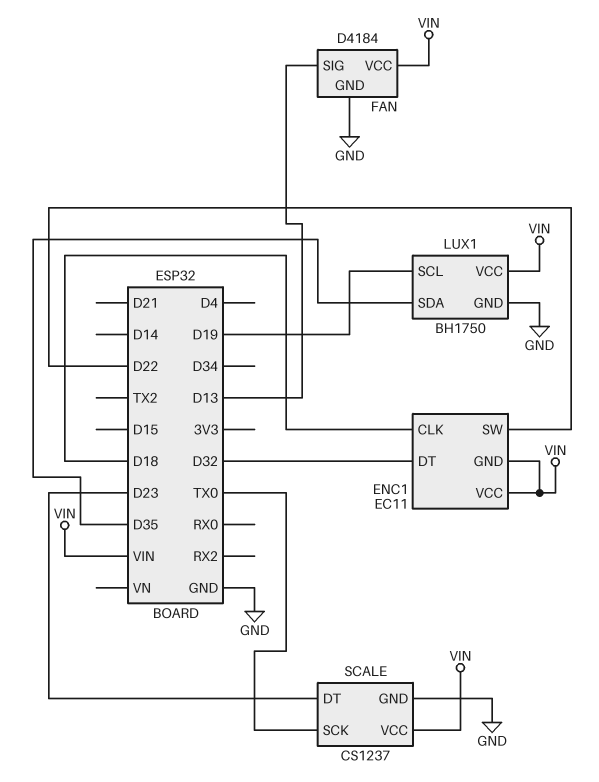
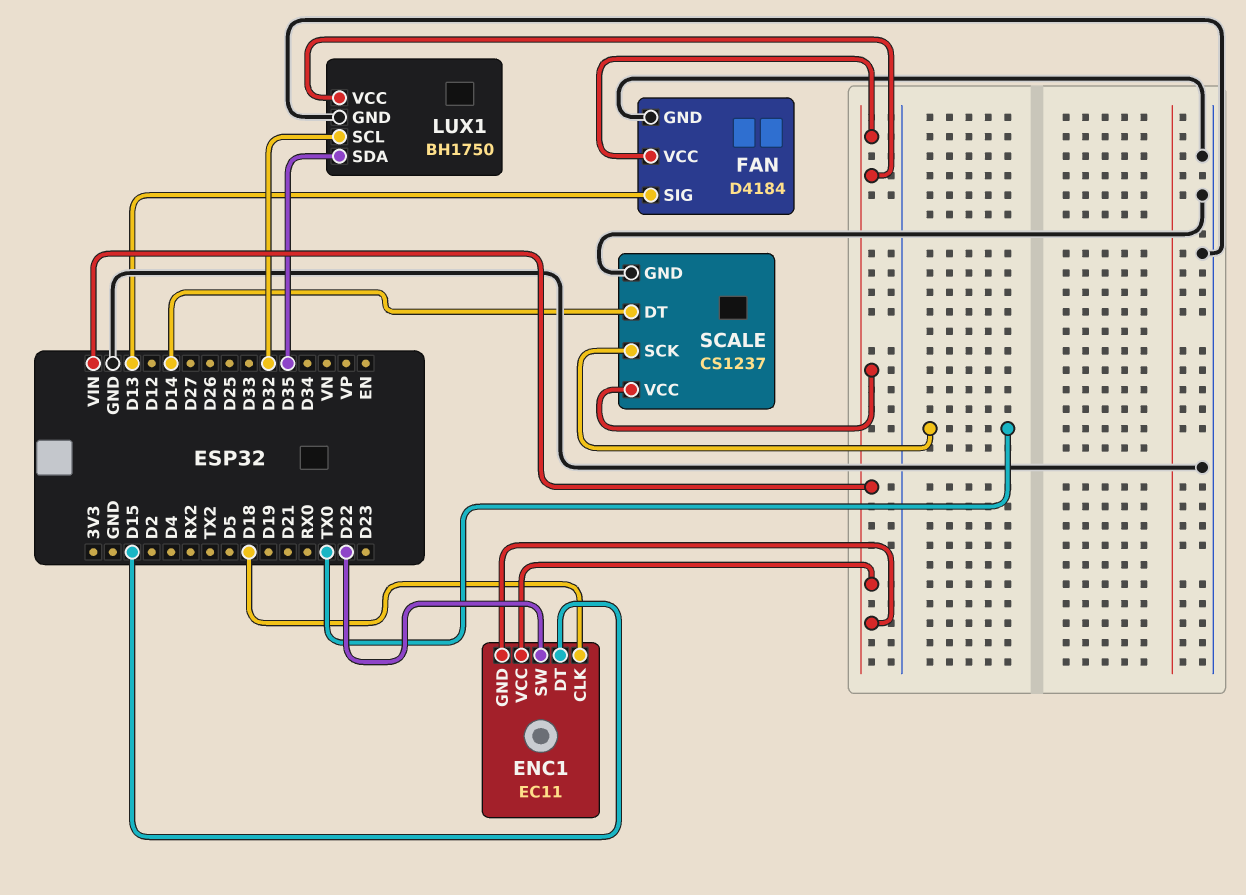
ENC1 pin DT: D32 -> D15
LUX1 pin SCL: D19 -> D32
SCALE pin DT: D23 -> D14

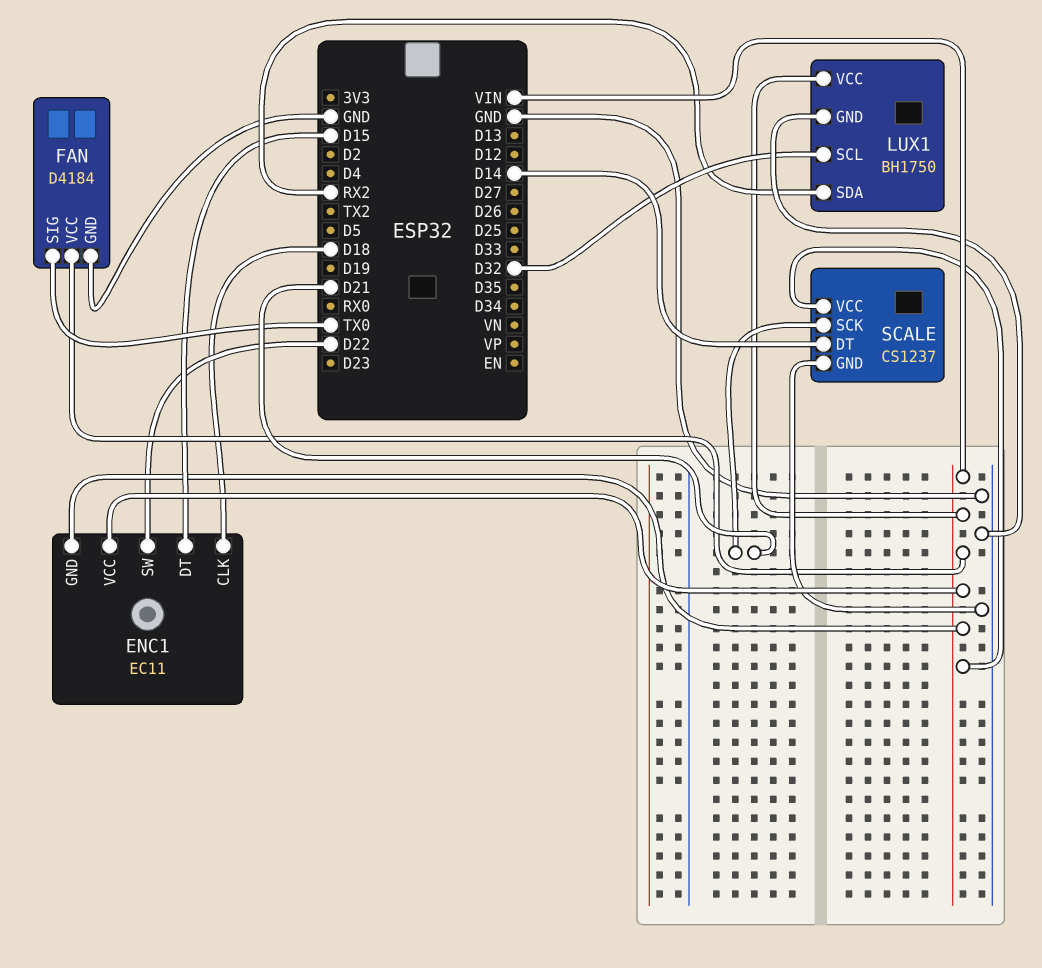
FAN pin SIG: D13 -> TX0
LUX1 pin SDA: D35 -> RX2
SCALE pin SCK: TX0 -> D21

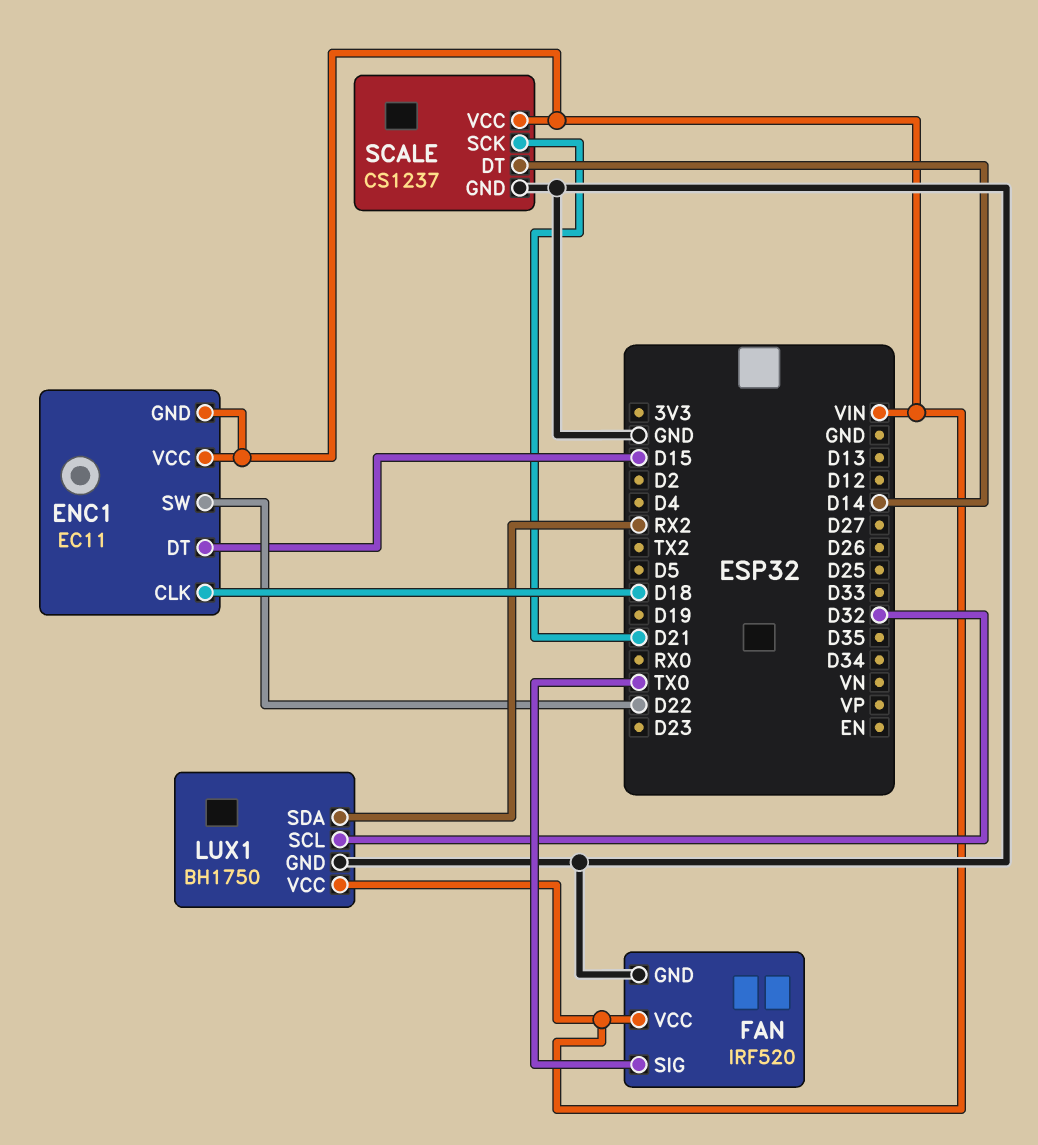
FAN: D4184 -> IRF520

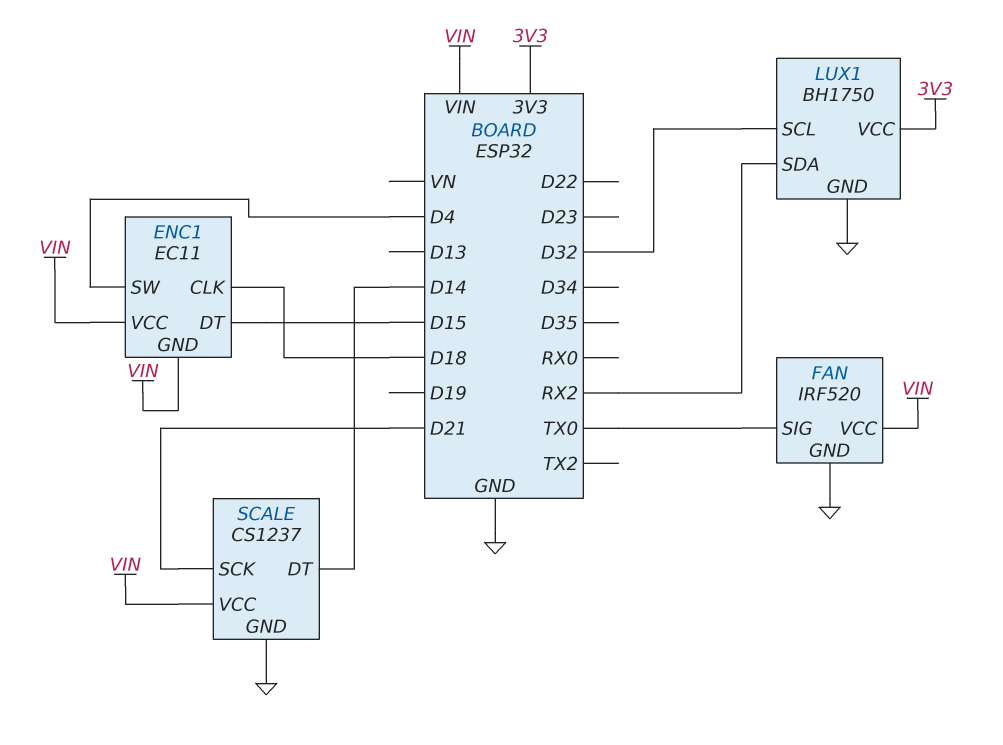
ENC1 pin SW: D22 -> D4
LUX1 pin VCC: VIN -> 3V3

